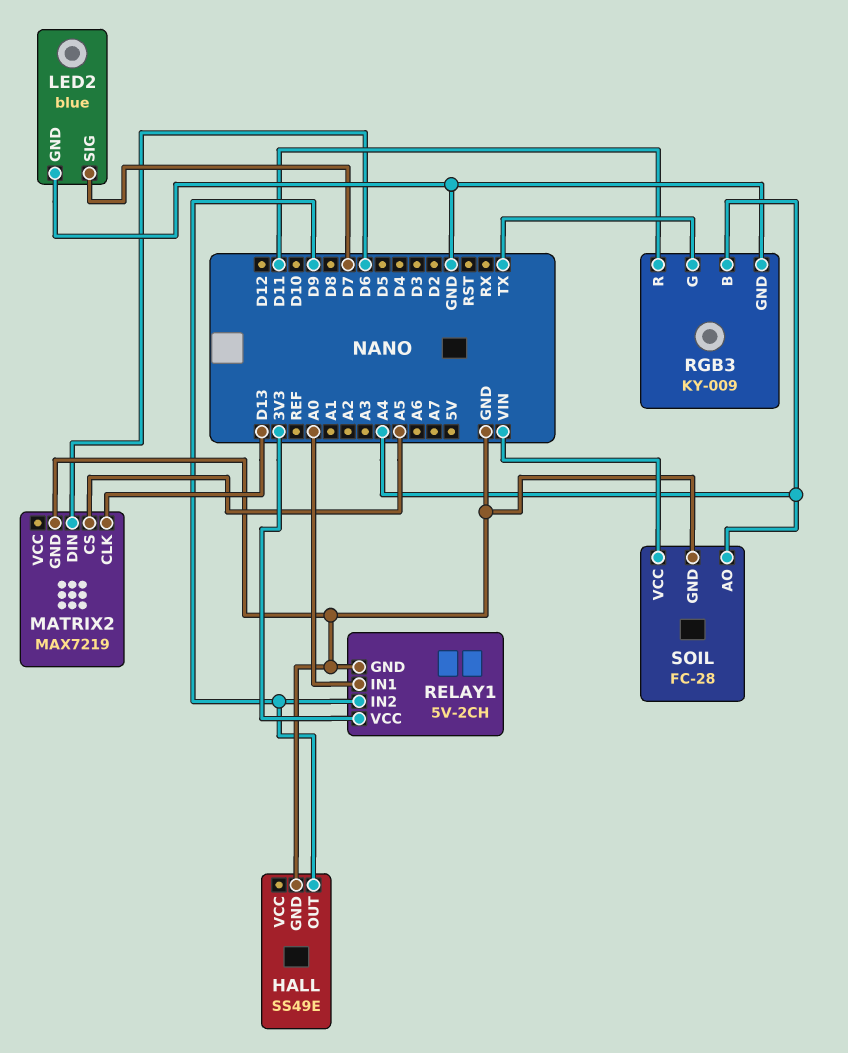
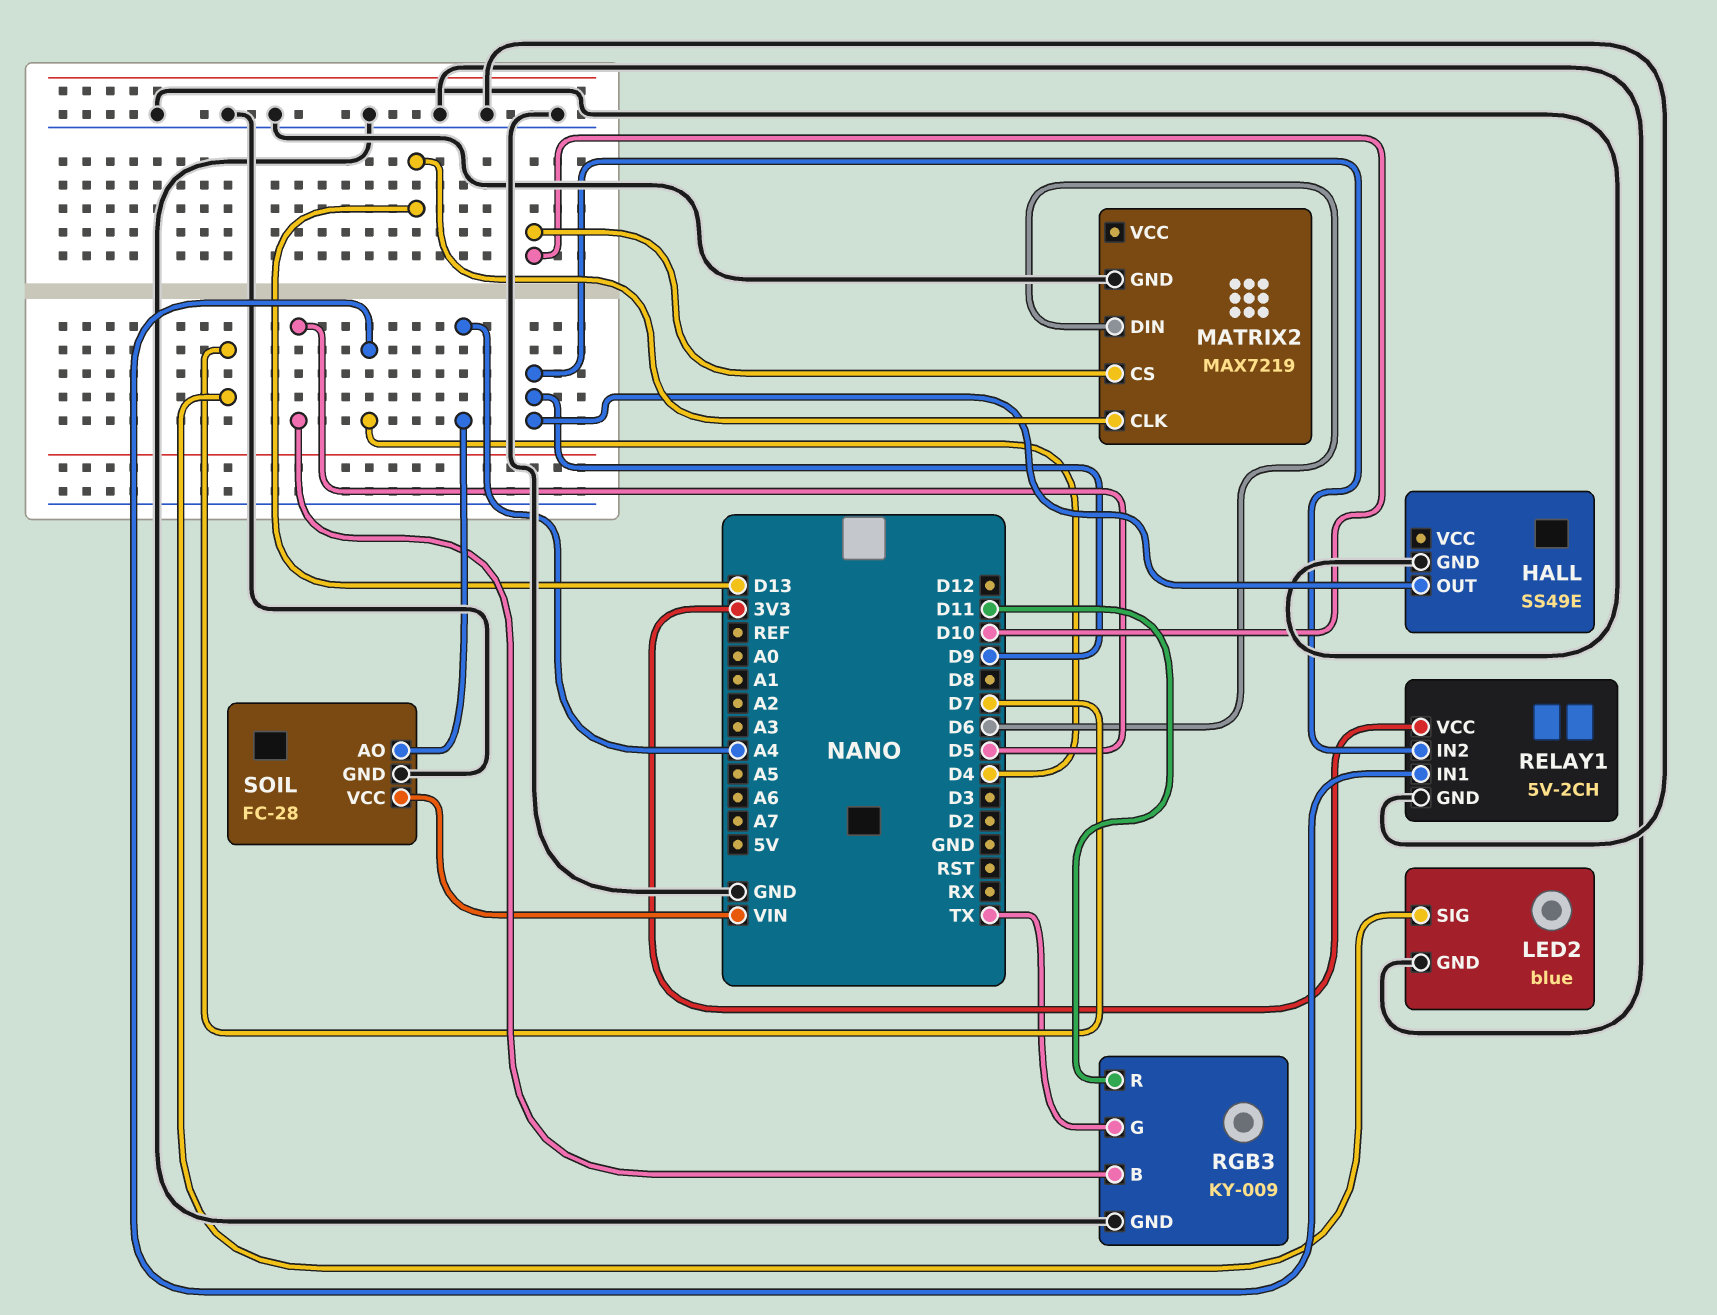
MATRIX2 pin CS: A5 -> D10
RELAY1 pin IN1: A0 -> D4
RGB3 pin B: A4 -> D5

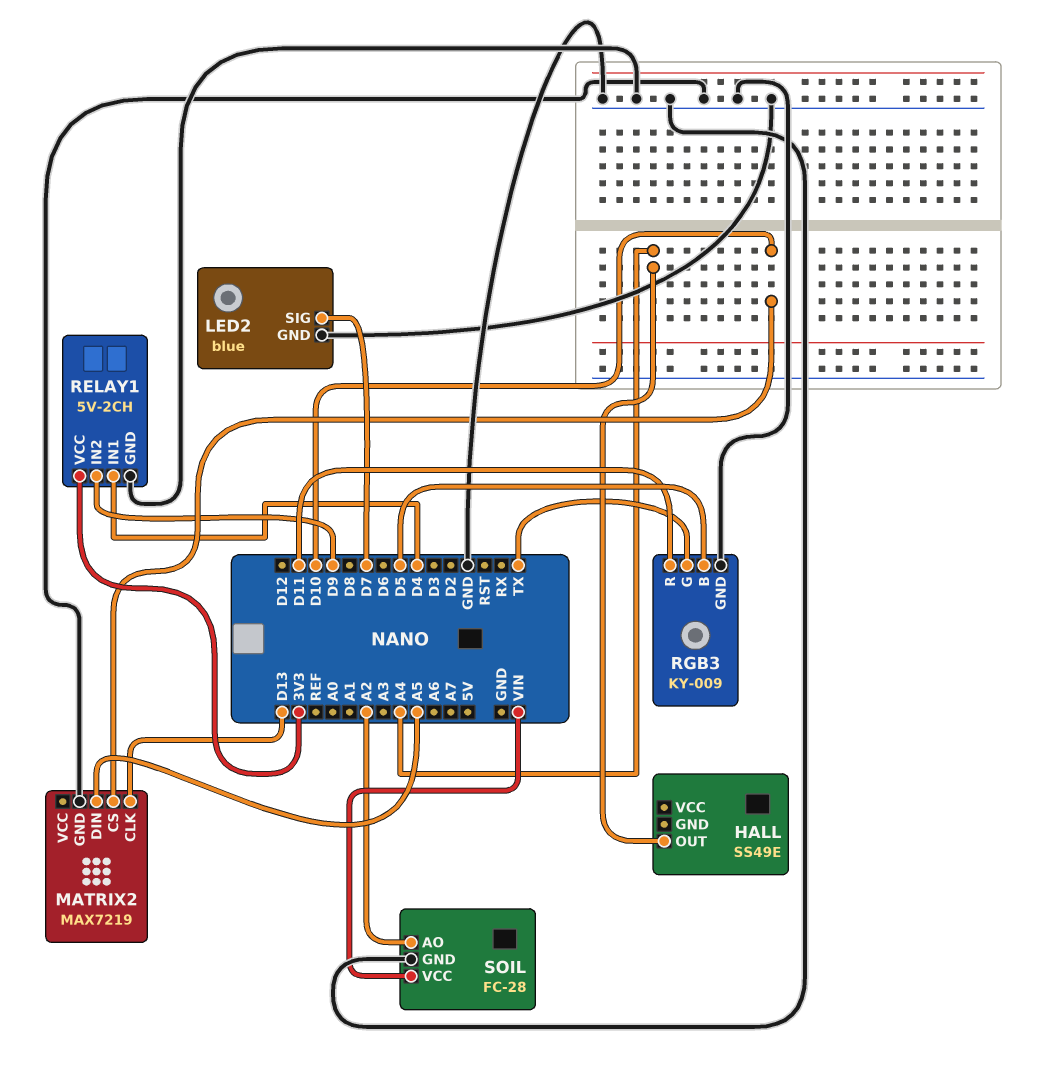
HALL pin GND: GND -> none
HALL pin OUT: D9 -> A4
MATRIX2 pin DIN: D6 -> A5
SOIL pin AO: A4 -> A2

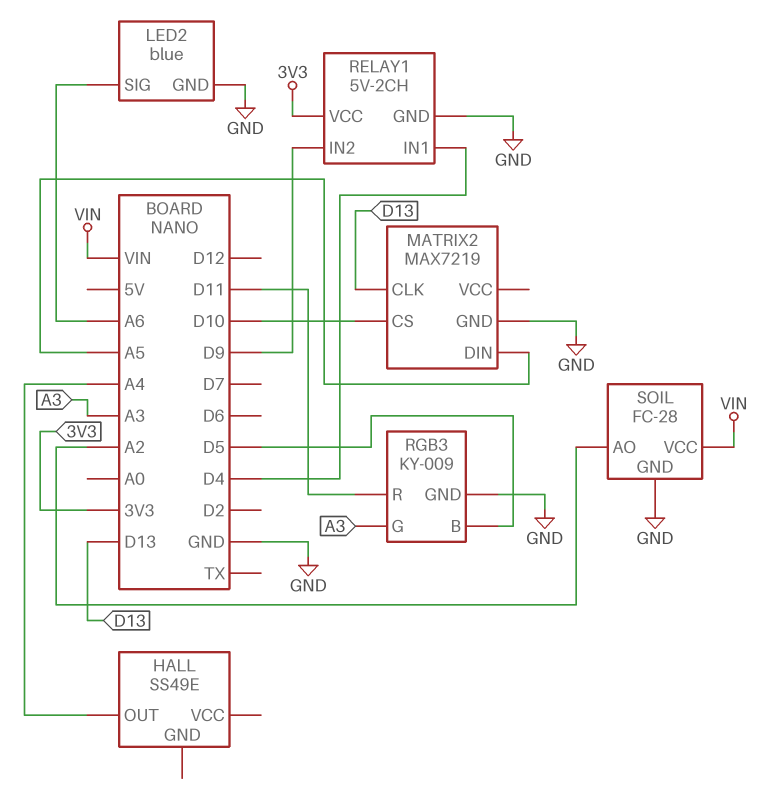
LED2 pin SIG: D7 -> A6
RGB3 pin G: TX -> A3

